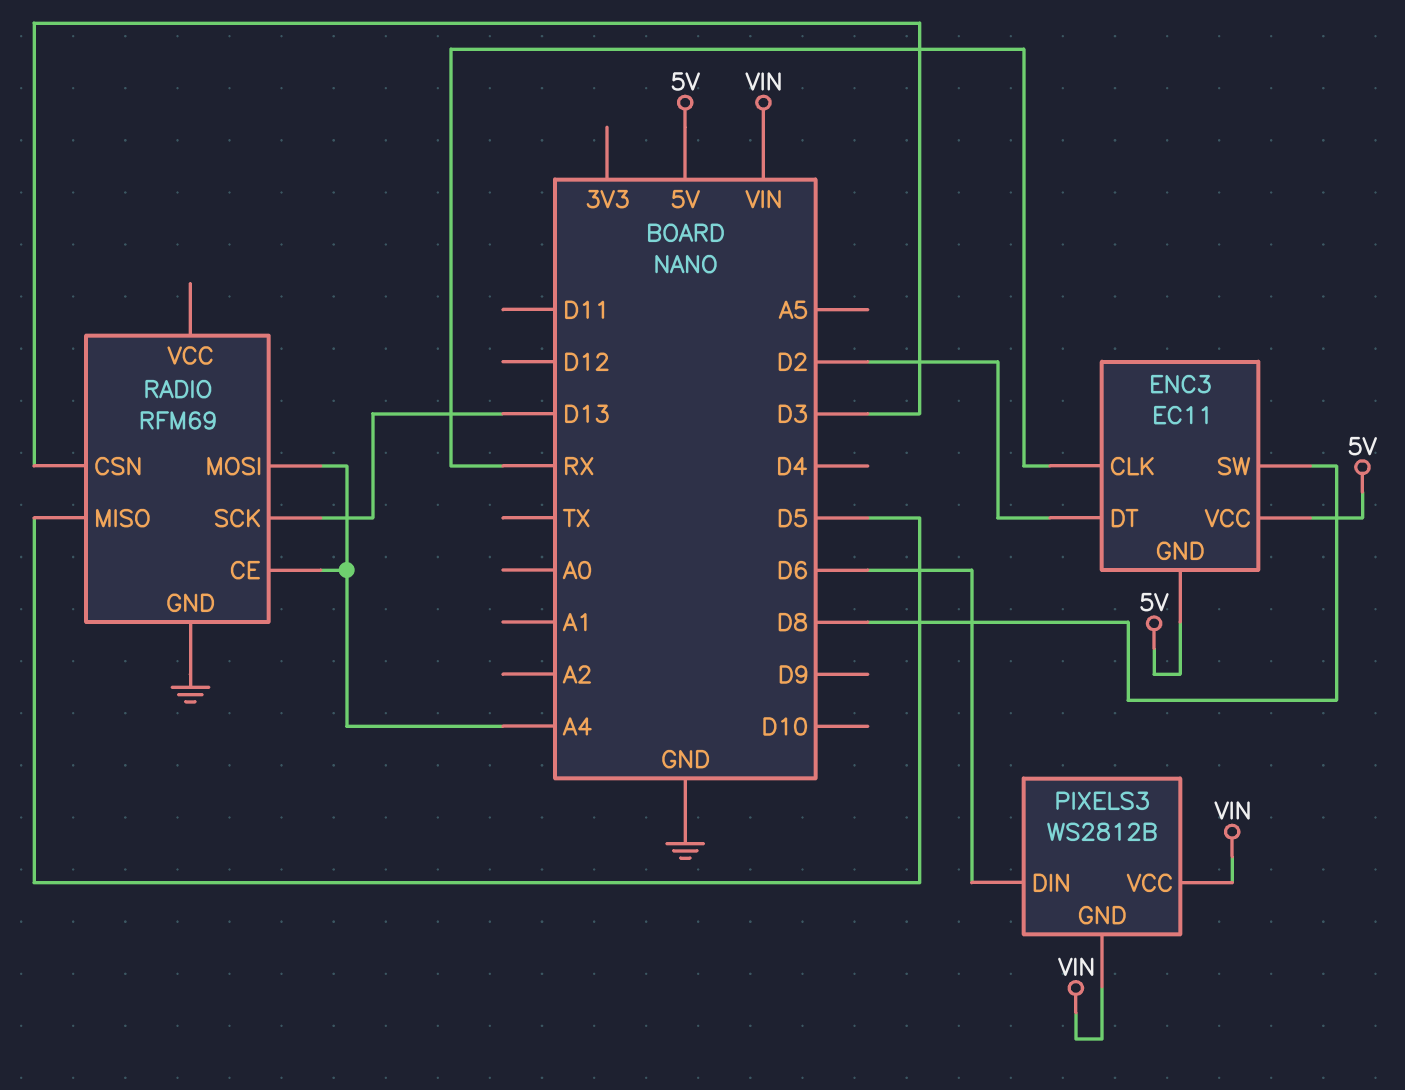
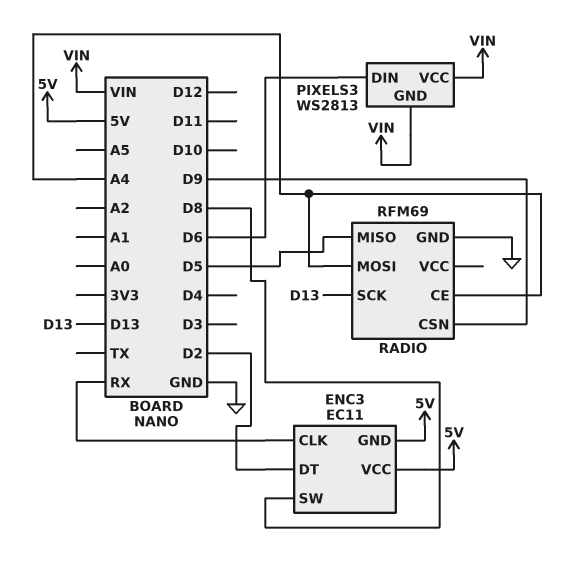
PIXELS3: WS2812B -> WS2813
RADIO pin CSN: D3 -> D9

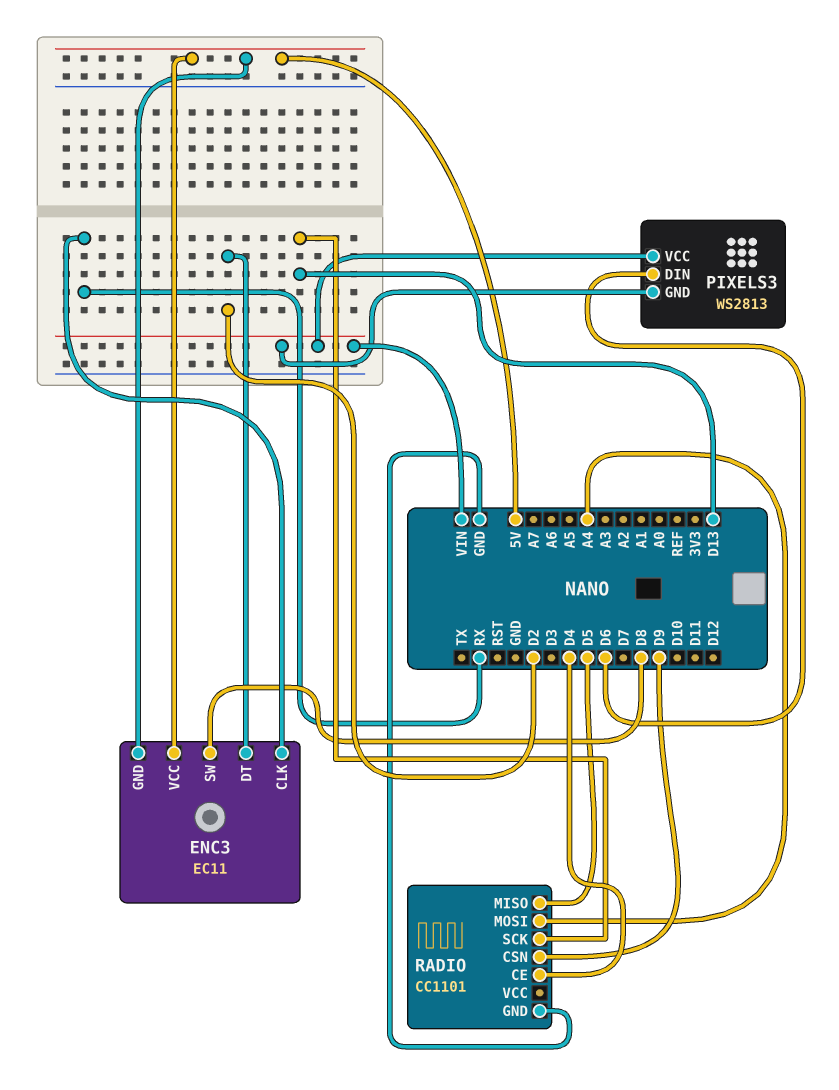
RADIO: RFM69 -> CC1101
RADIO pin CE: A4 -> D4

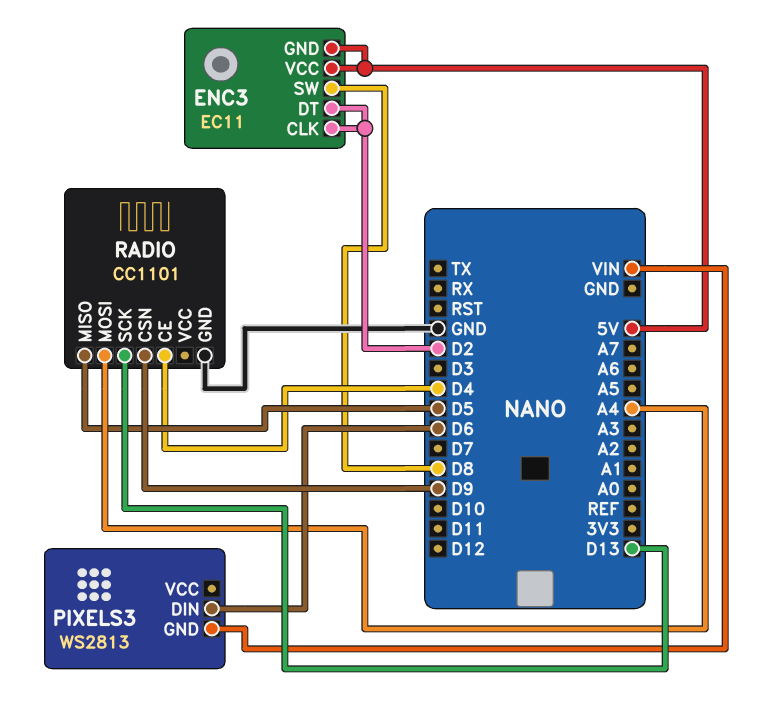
ENC3 pin CLK: RX -> D2
PIXELS3 pin VCC: VIN -> none

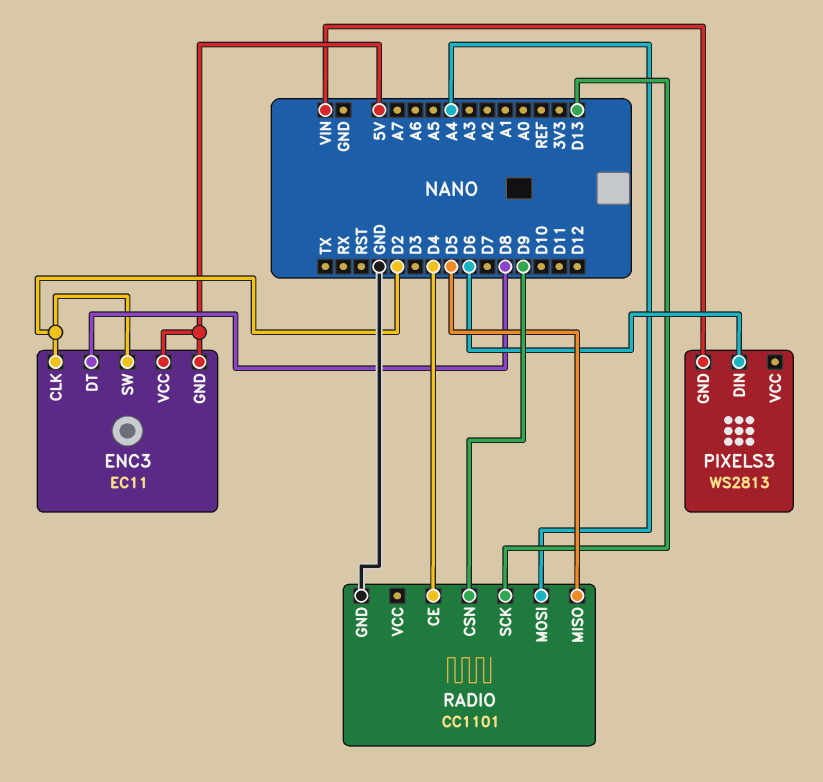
ENC3 pin DT: D2 -> D8
ENC3 pin SW: D8 -> D2

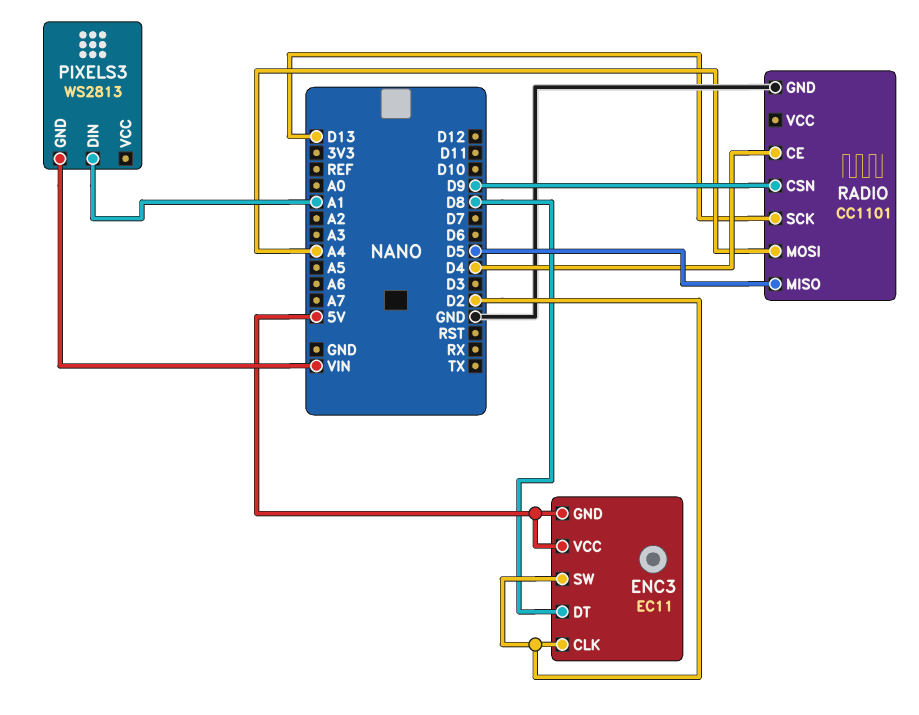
PIXELS3 pin DIN: D6 -> A1

